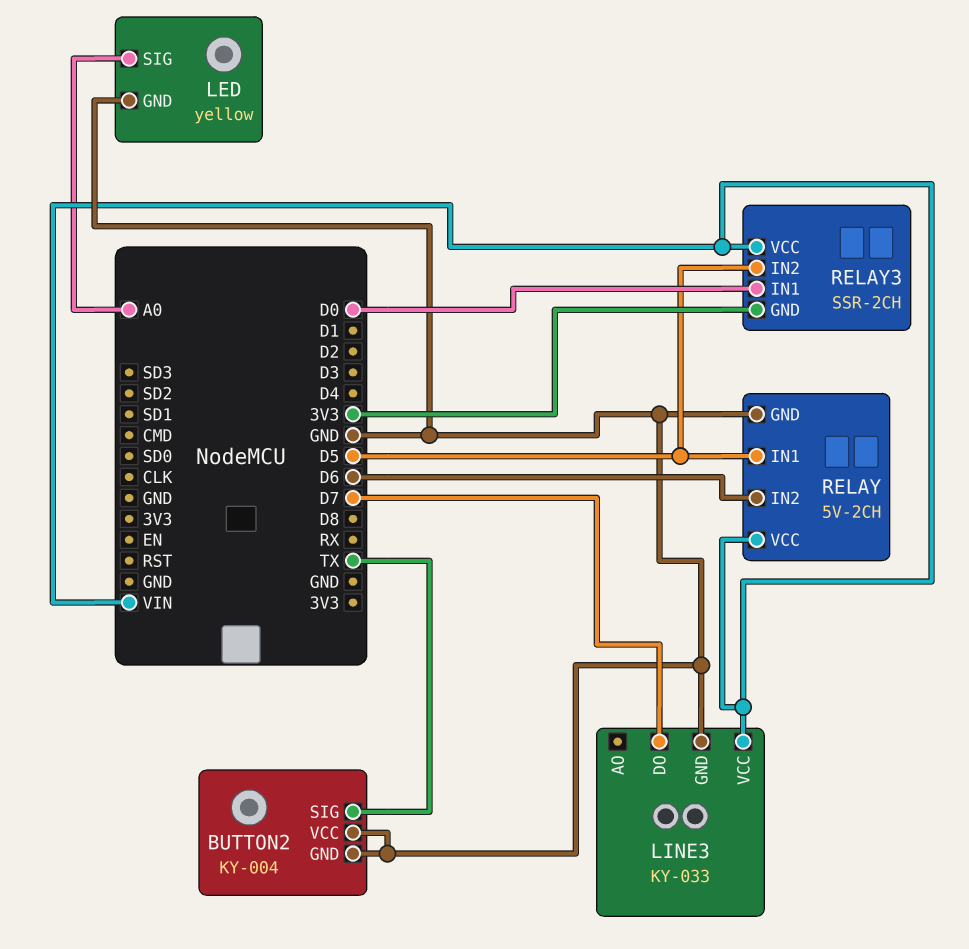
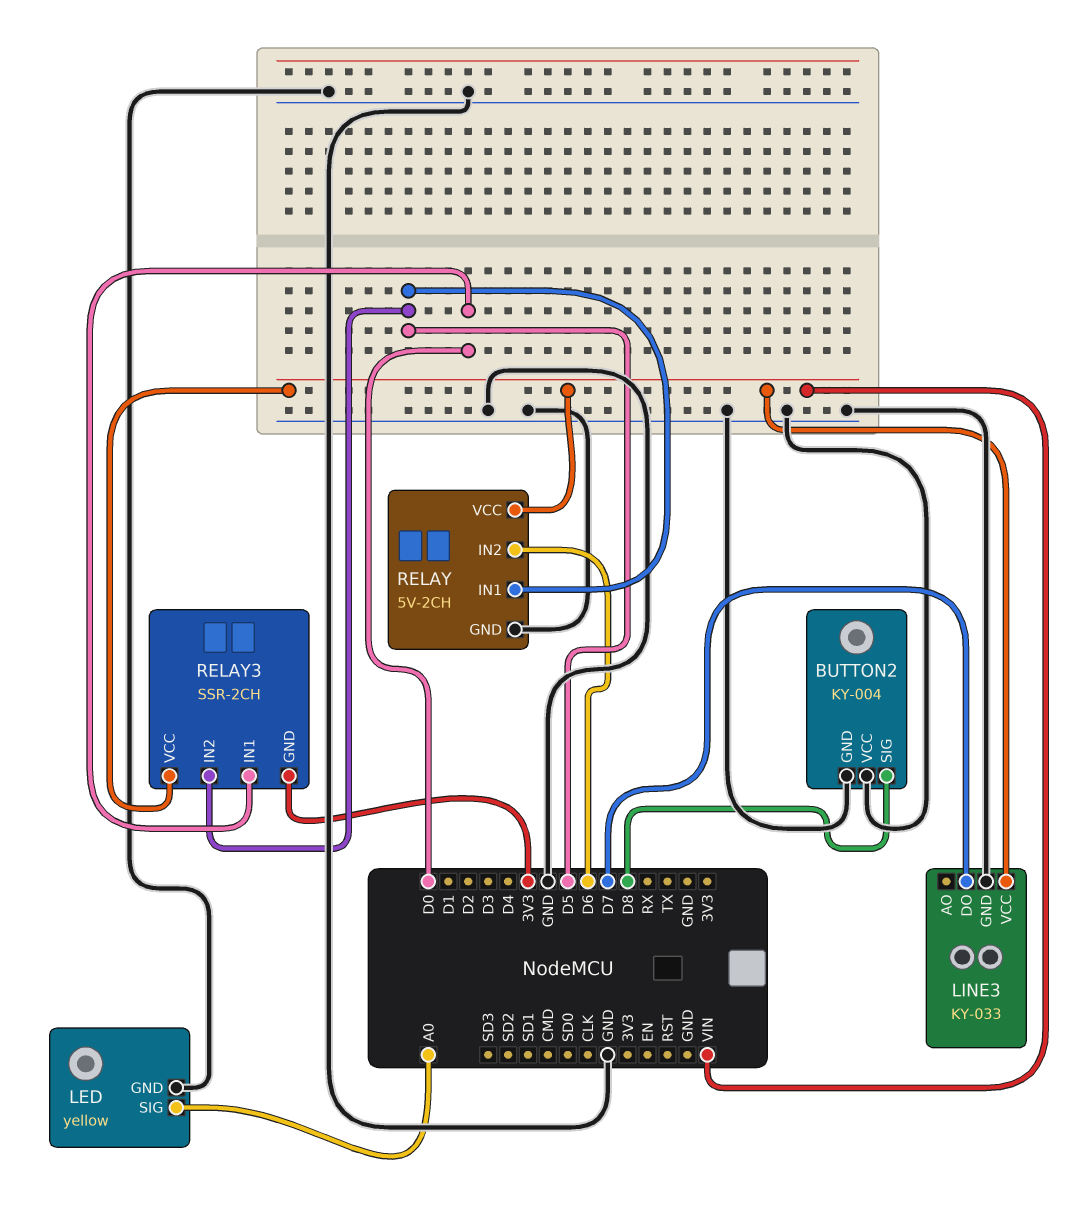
BUTTON2 pin SIG: TX -> D8

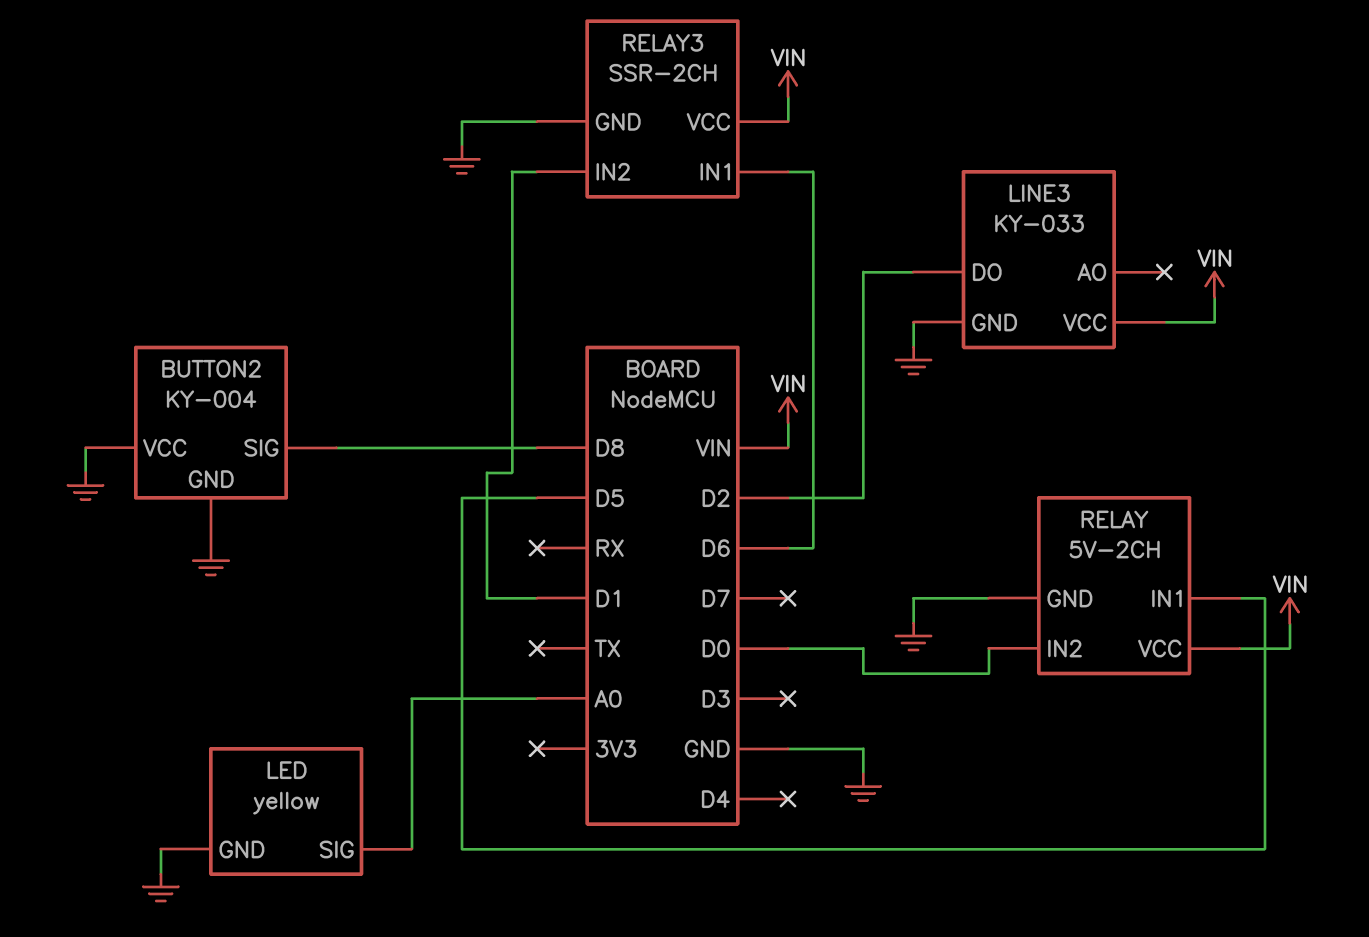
LINE3 pin DO: D7 -> D2
RELAY pin IN2: D6 -> D0
RELAY3 pin GND: 3V3 -> GND
RELAY3 pin IN1: D0 -> D6
RELAY3 pin IN2: D5 -> D1

